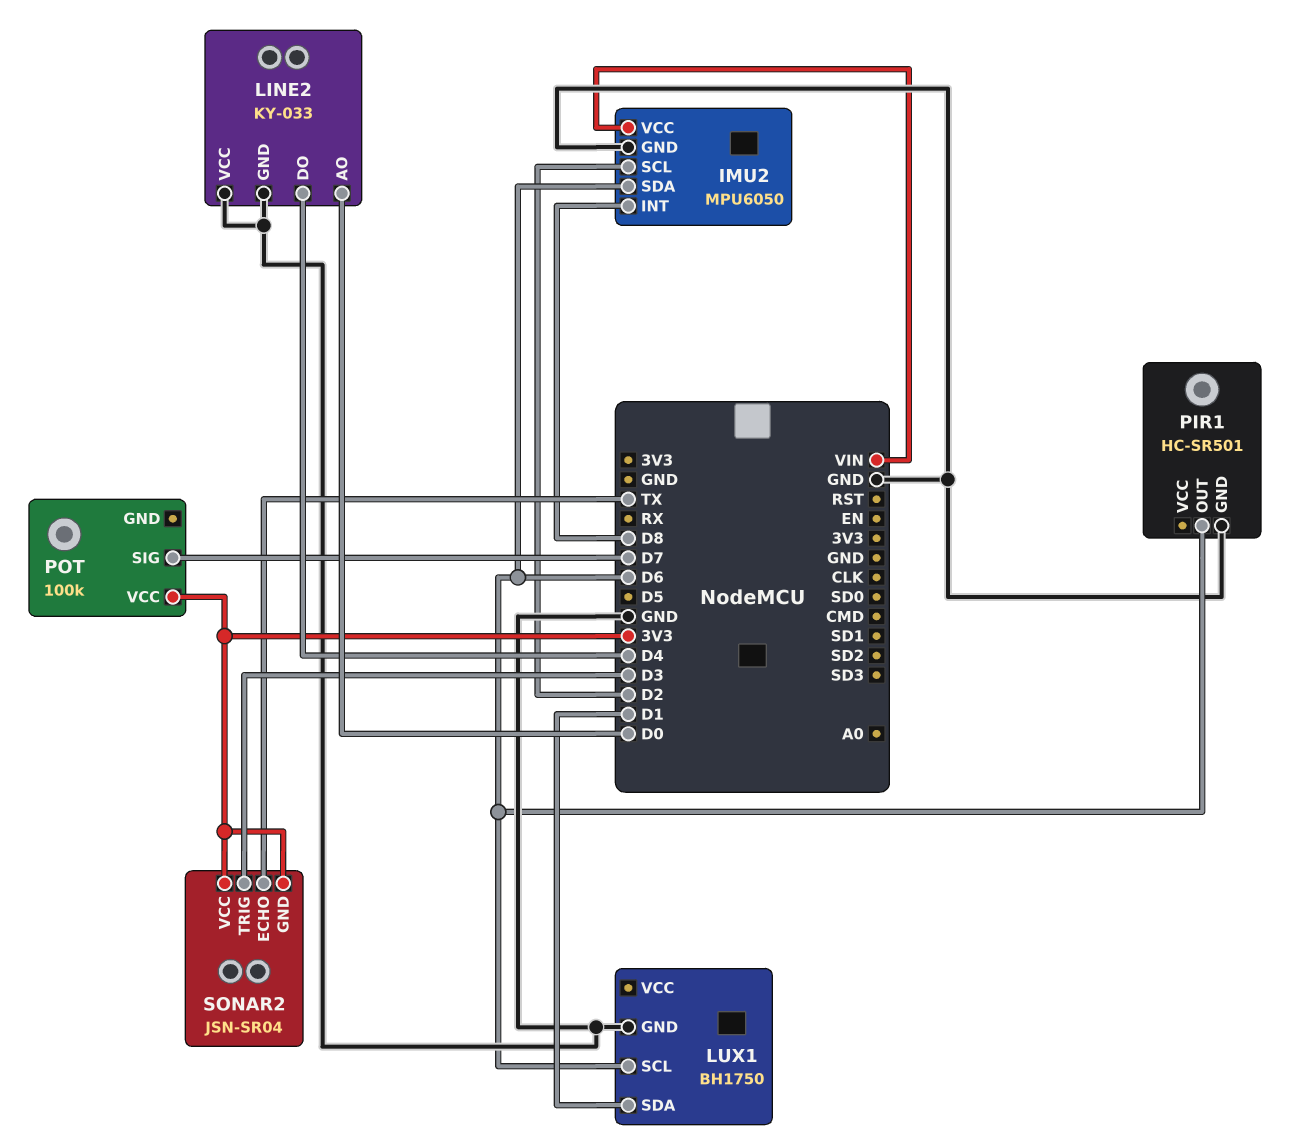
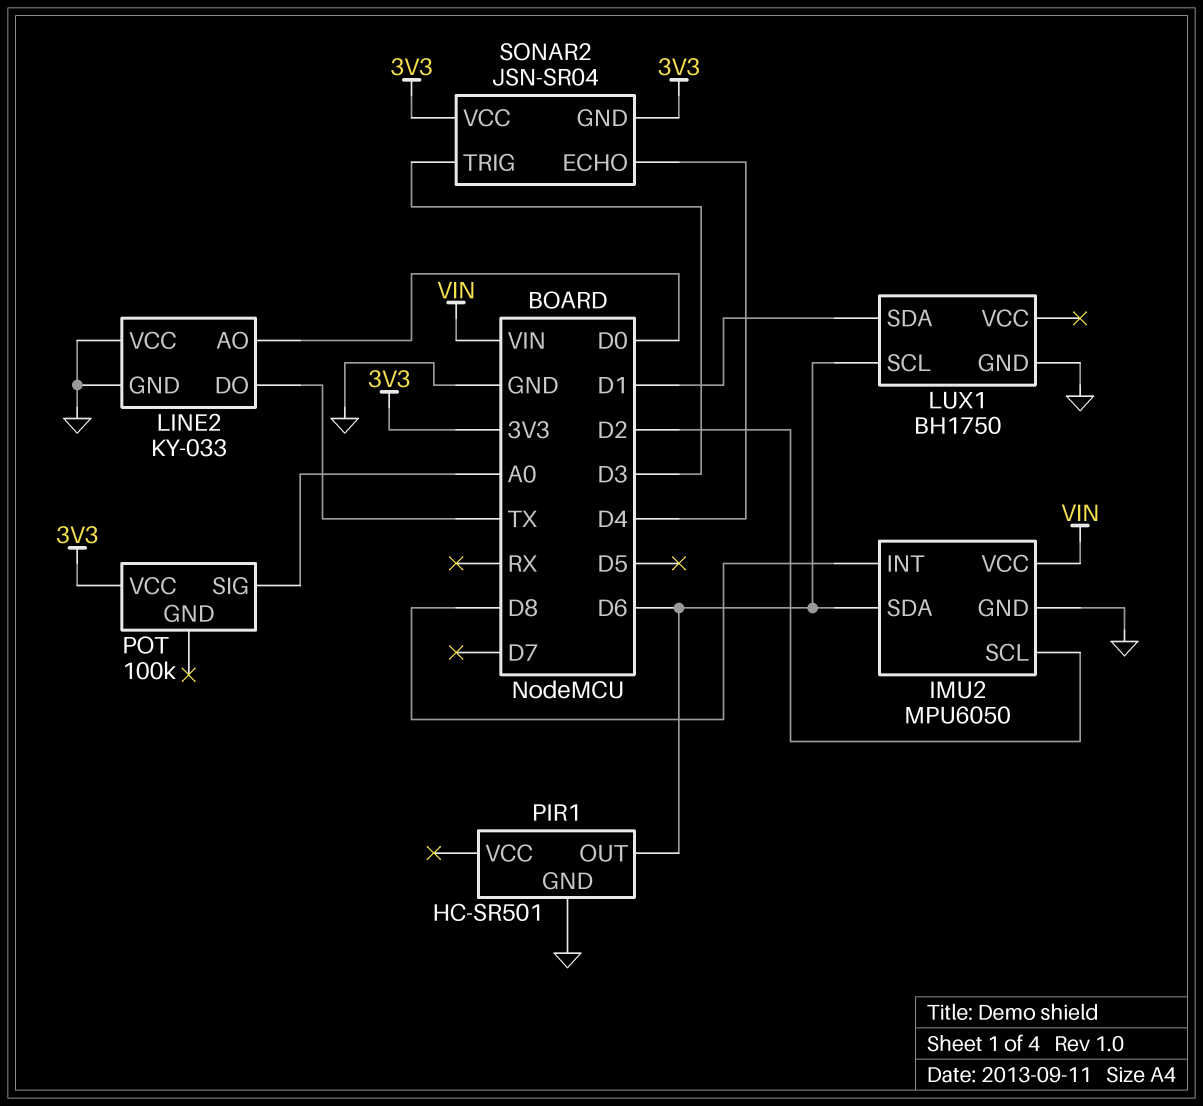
LINE2 pin DO: D4 -> TX
POT pin SIG: D7 -> A0
SONAR2 pin ECHO: TX -> D4

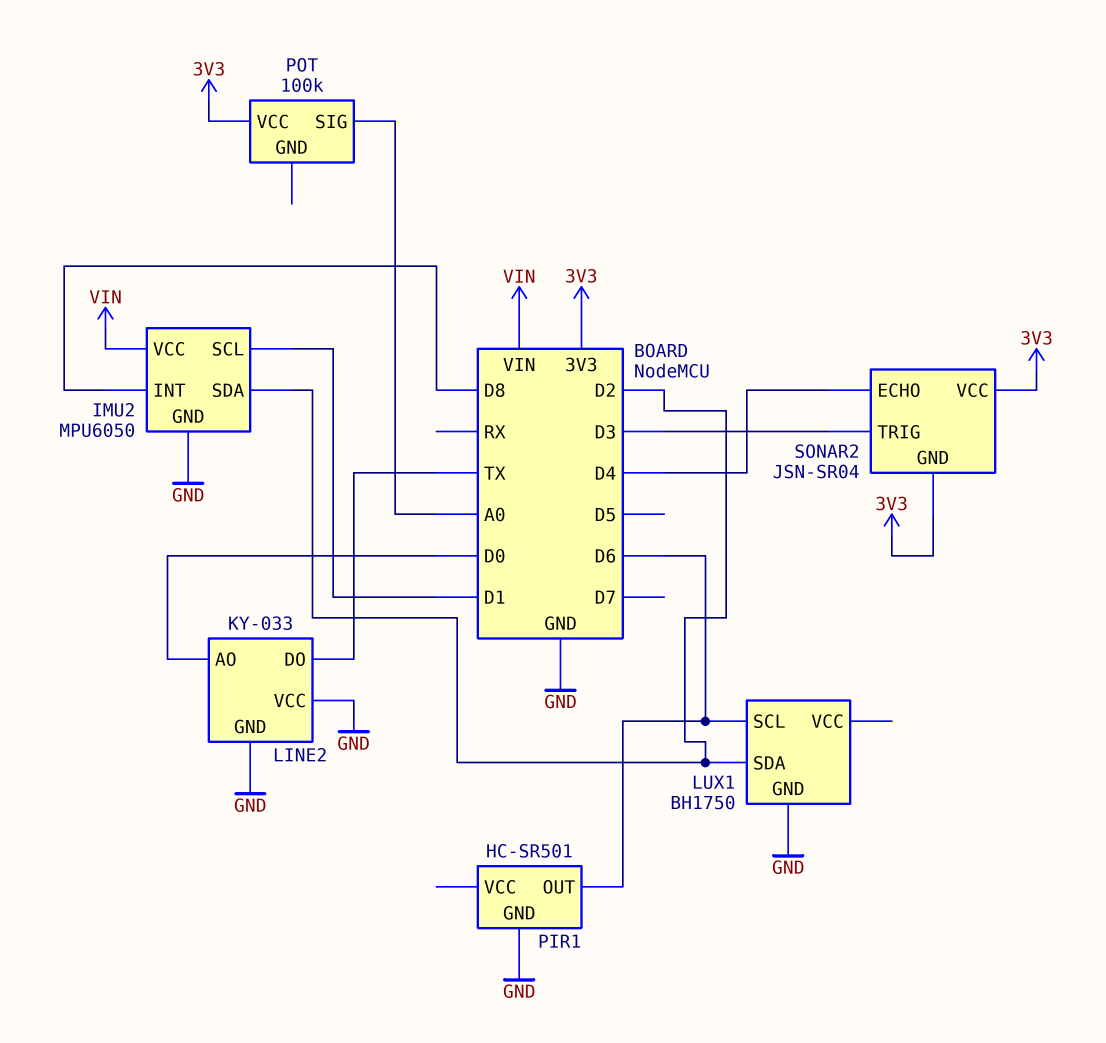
IMU2 pin SCL: D2 -> D1
IMU2 pin SDA: D6 -> D2
LUX1 pin SDA: D1 -> D2

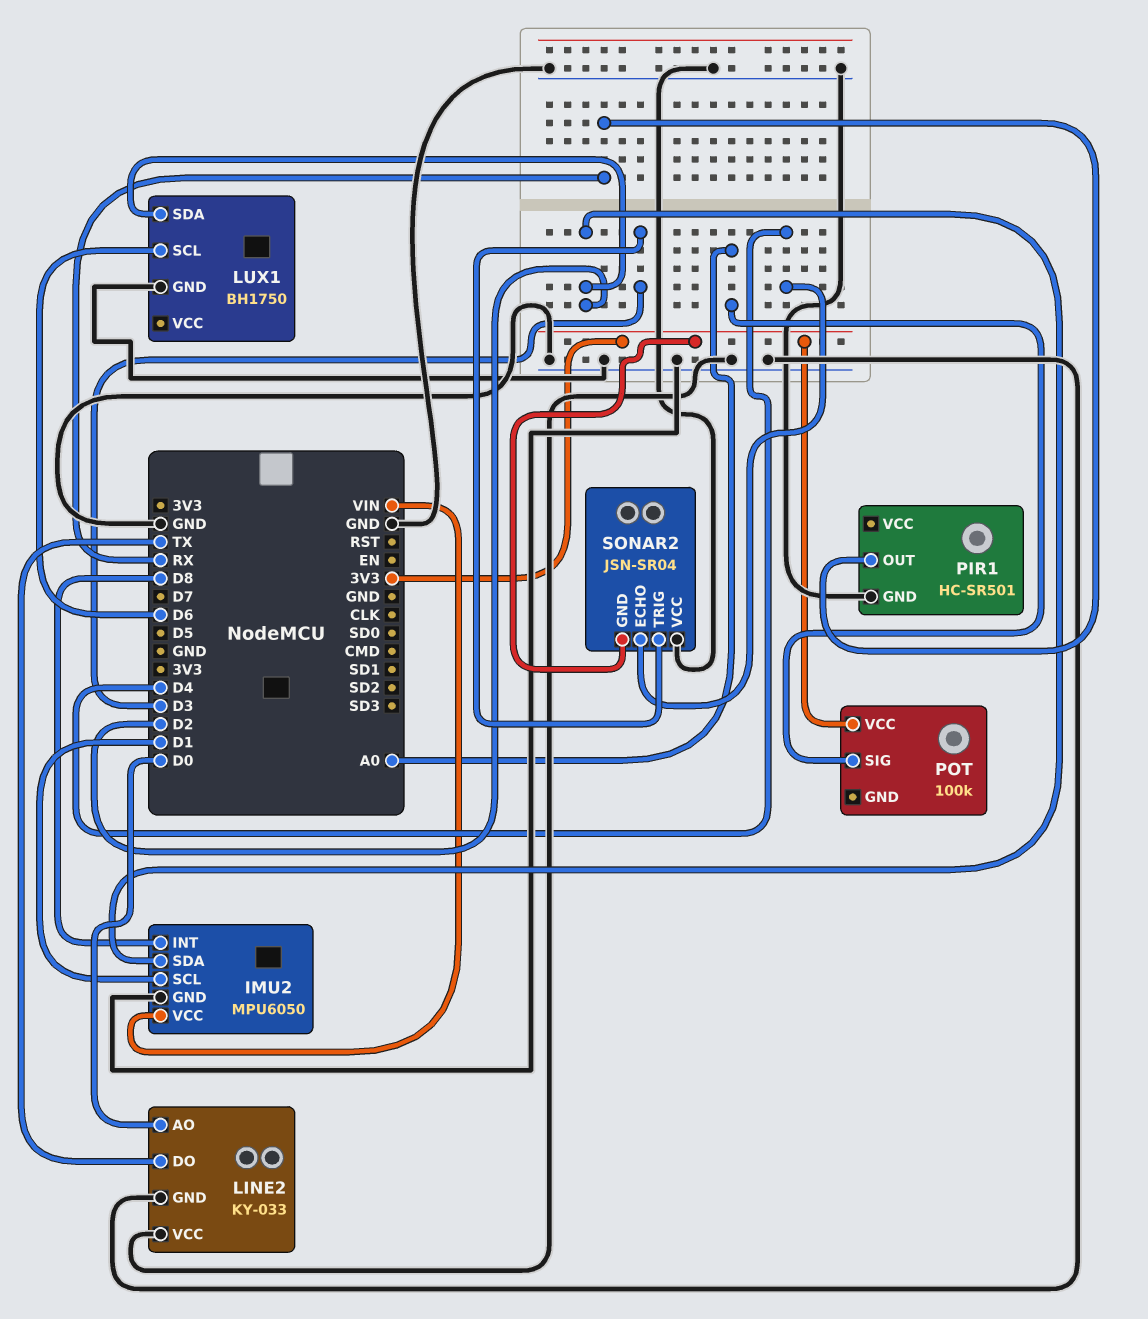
PIR1 pin OUT: D6 -> RX
SONAR2 pin VCC: 3V3 -> GND

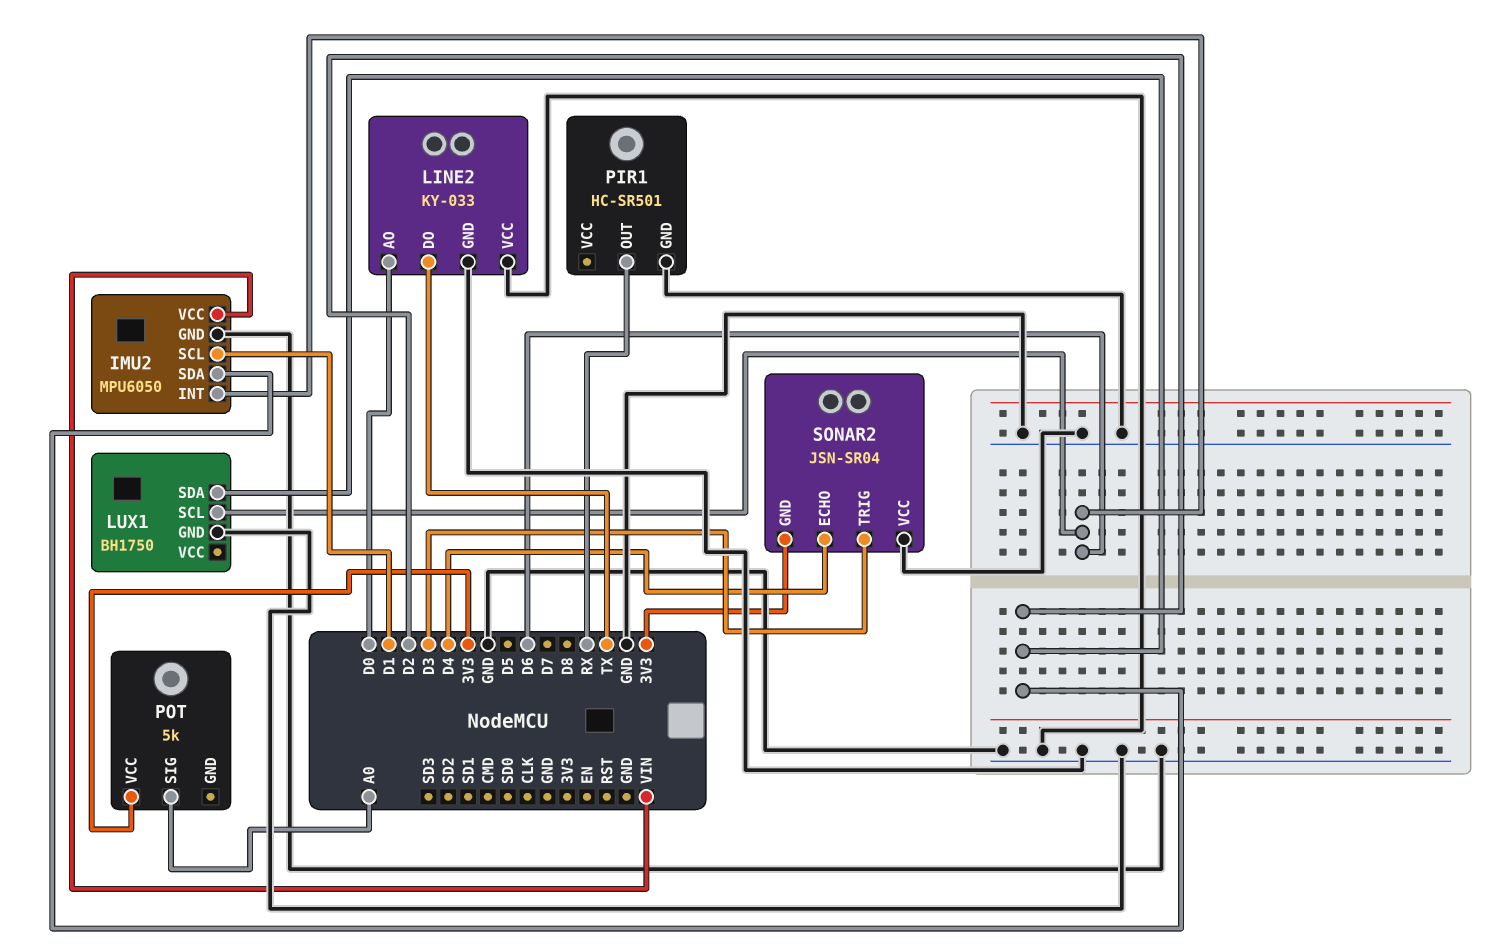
IMU2 pin INT: D8 -> D6
POT: 100k -> 5k

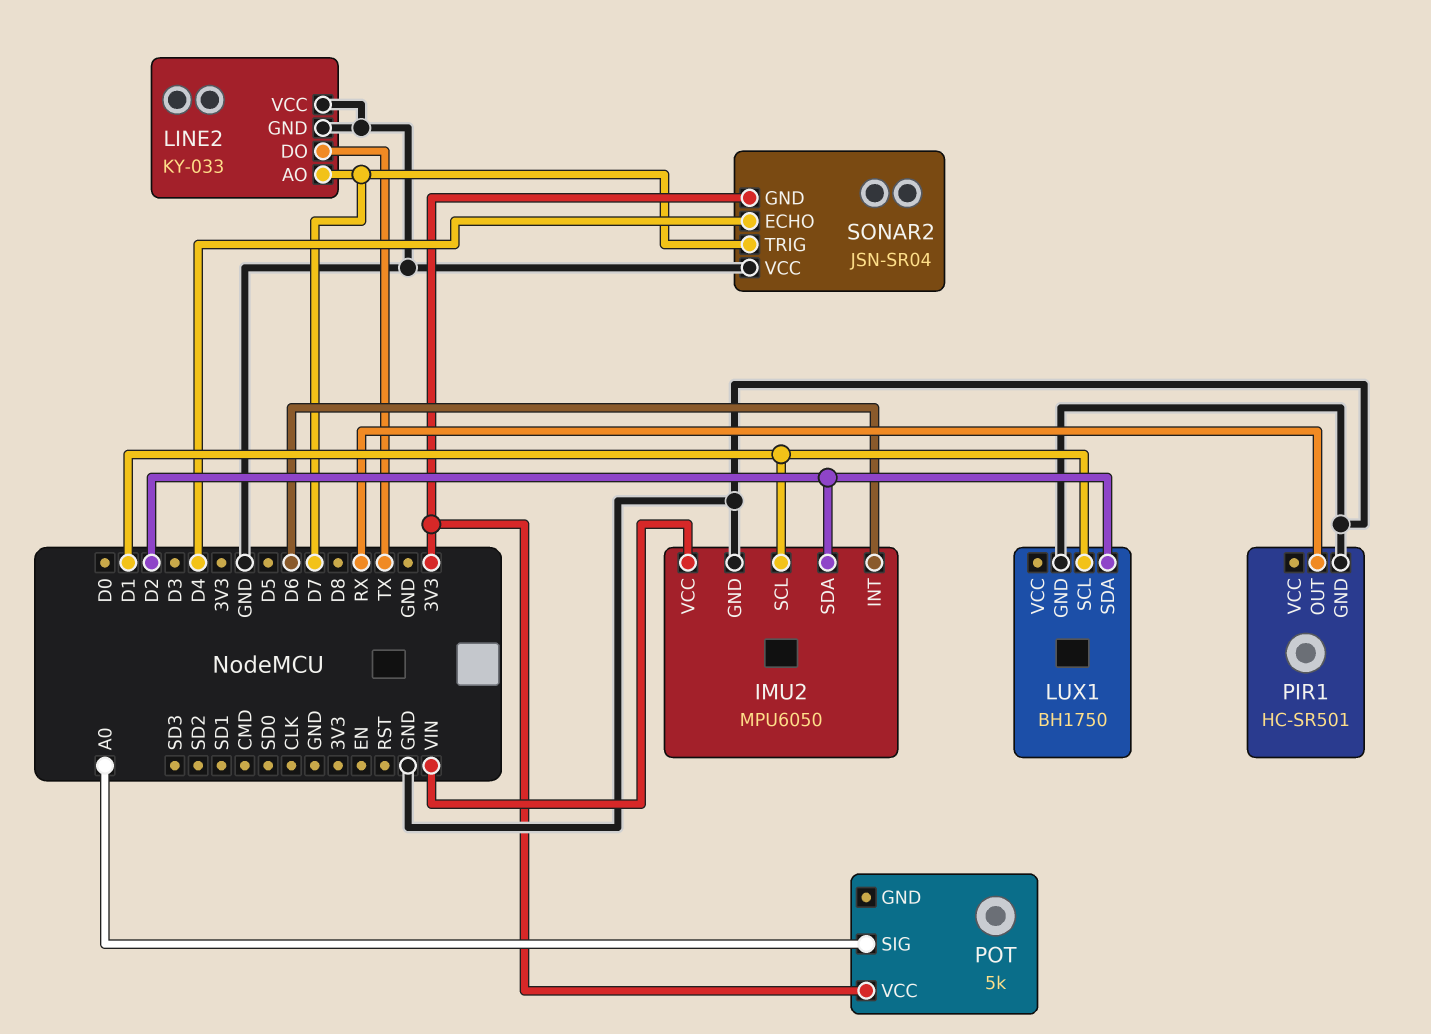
LINE2 pin AO: D0 -> D7
LUX1 pin SCL: D6 -> D1
SONAR2 pin TRIG: D3 -> D7

